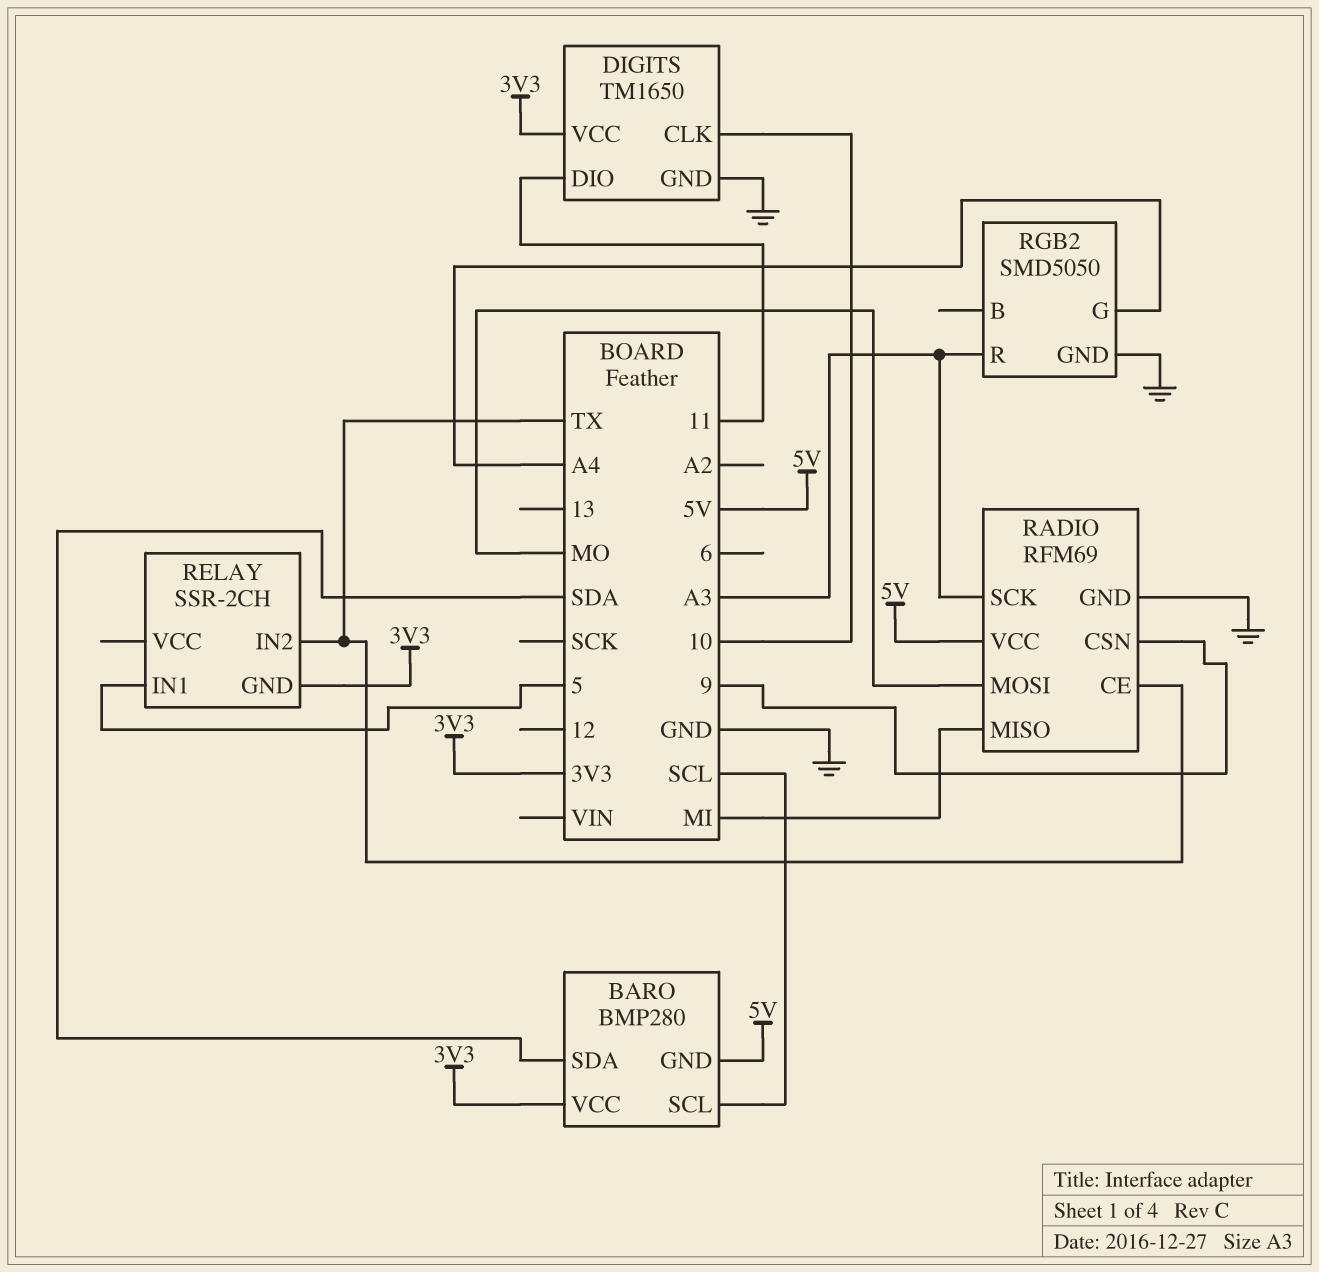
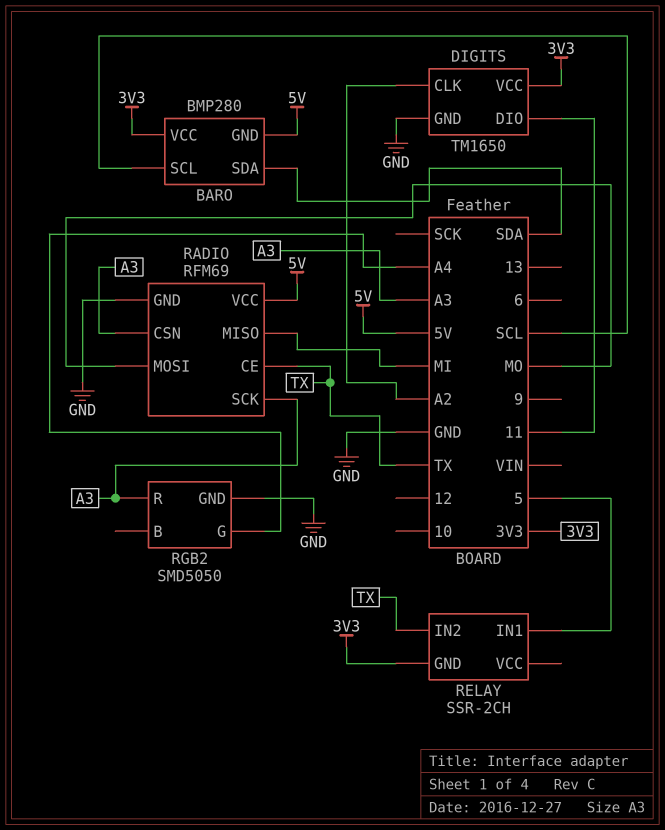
DIGITS pin CLK: 10 -> A2
RADIO pin CSN: 9 -> A3

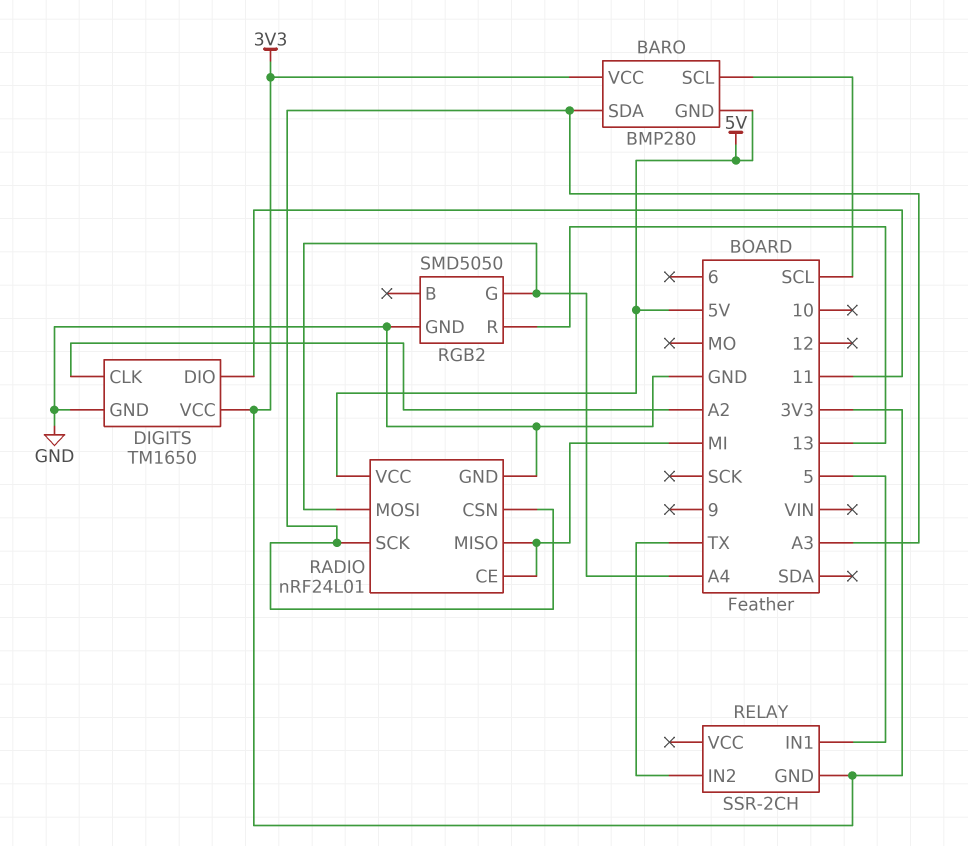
BARO pin SDA: SDA -> A3
RADIO: RFM69 -> nRF24L01
RADIO pin CE: TX -> MI
RADIO pin MOSI: MO -> A4
RGB2 pin R: A3 -> 13

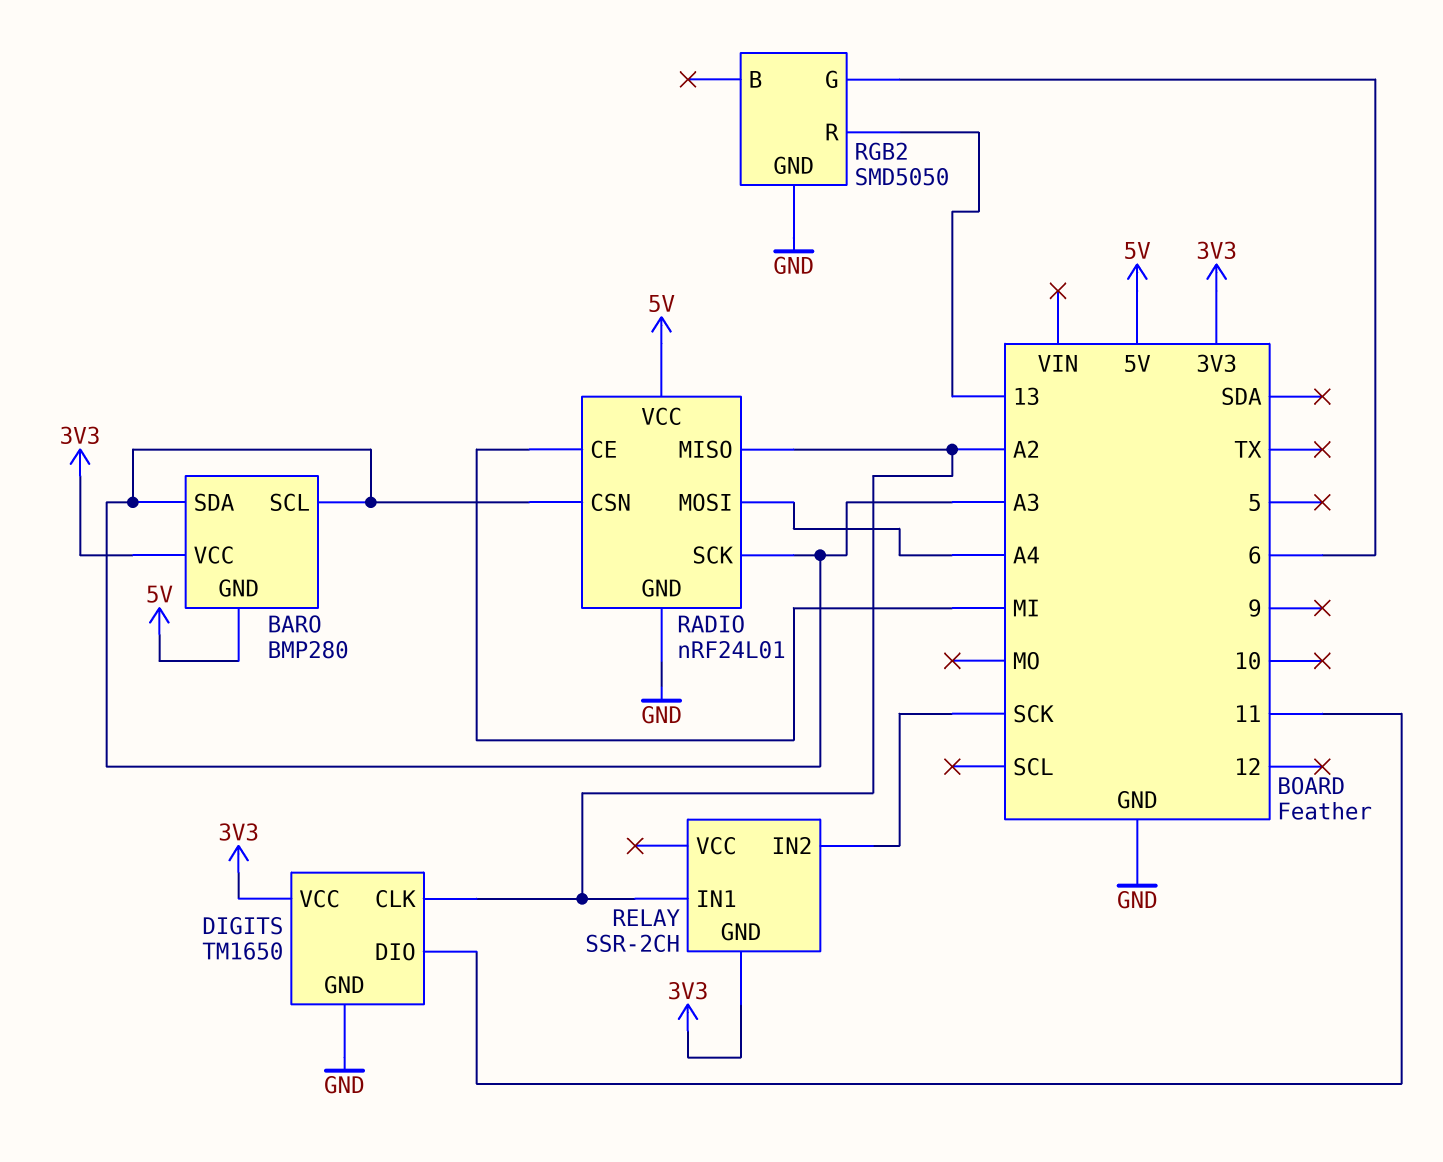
BARO pin SCL: SCL -> A3
RADIO pin MISO: MI -> A2
RELAY pin IN1: 5 -> A2
RELAY pin IN2: TX -> SCK
RGB2 pin G: A4 -> 6

